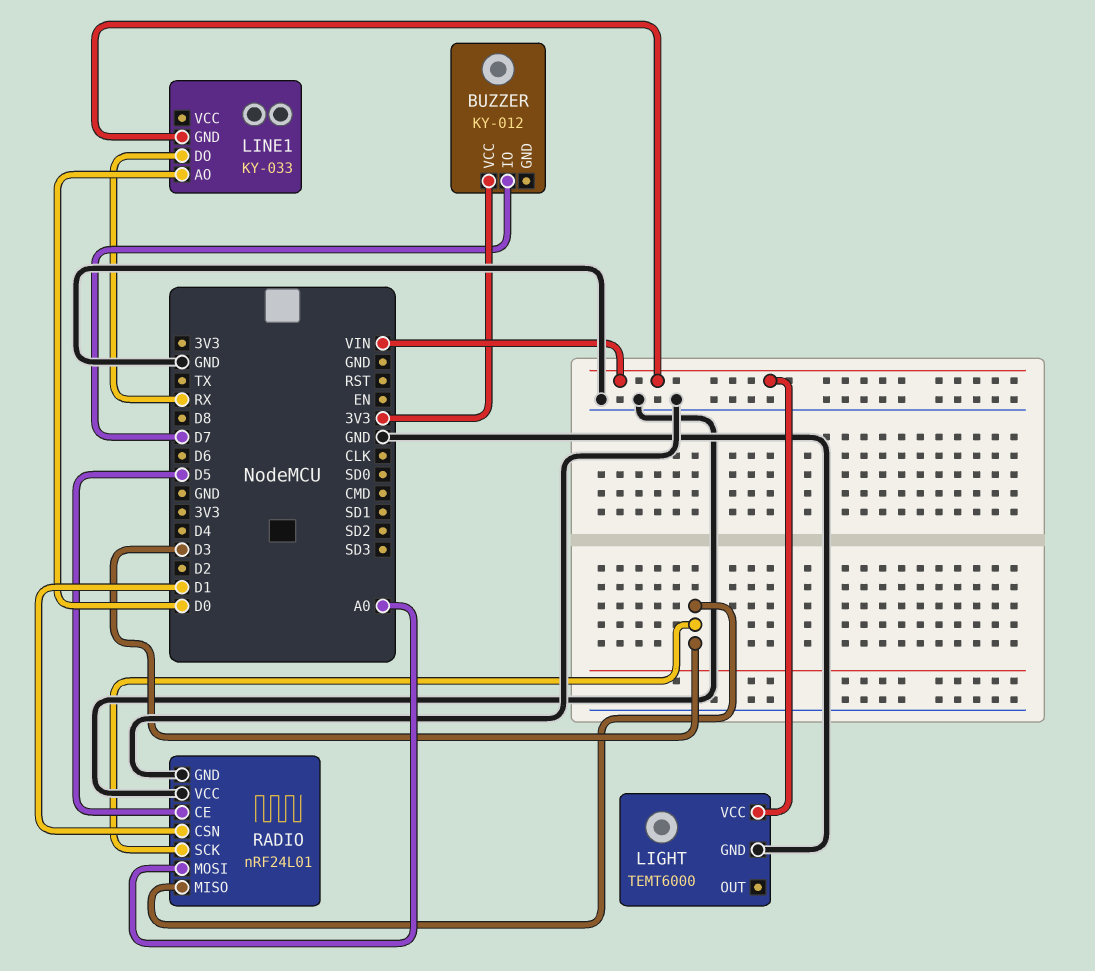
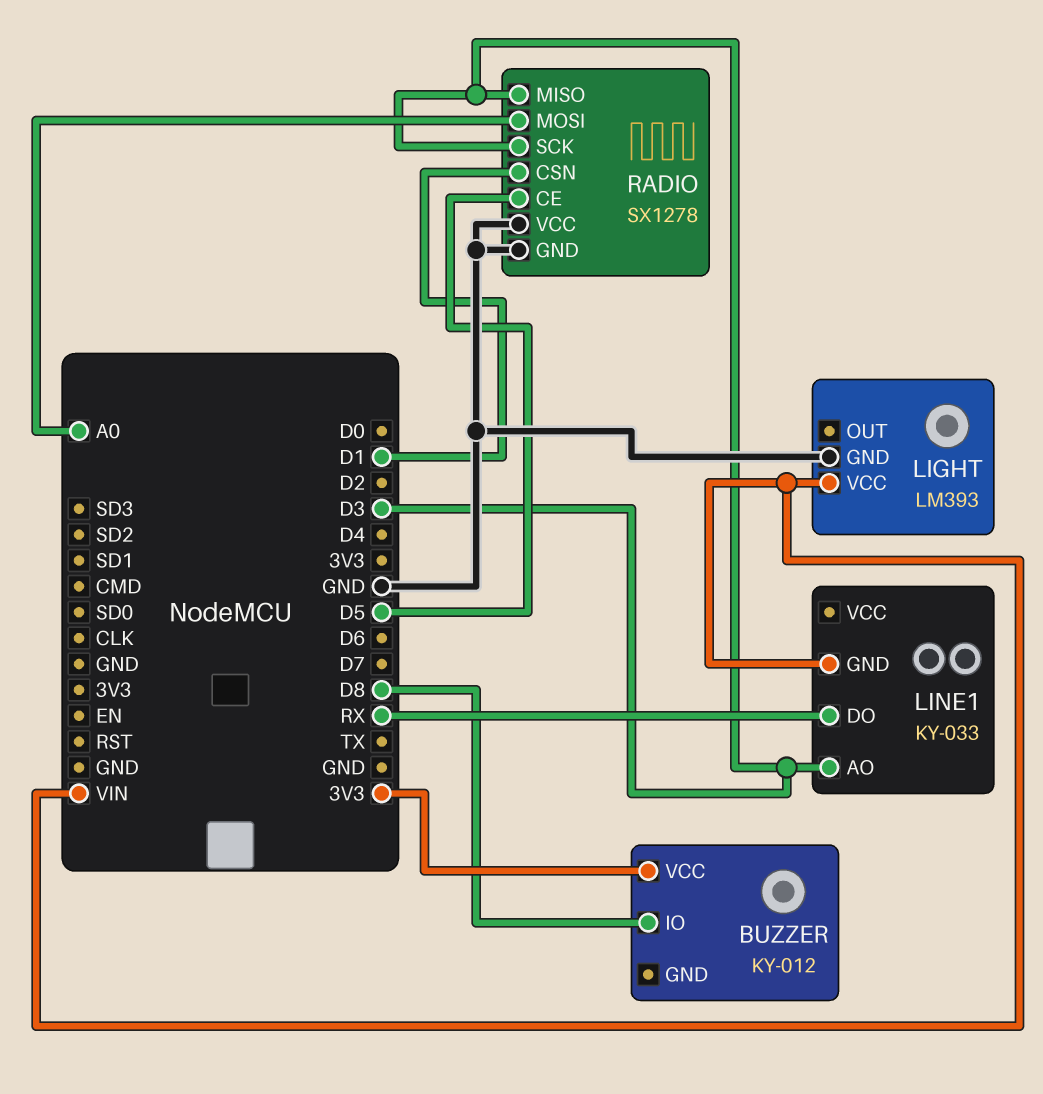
BUZZER pin IO: D7 -> D8
LIGHT: TEMT6000 -> LM393
LINE1 pin AO: D0 -> D3
RADIO: nRF24L01 -> SX1278

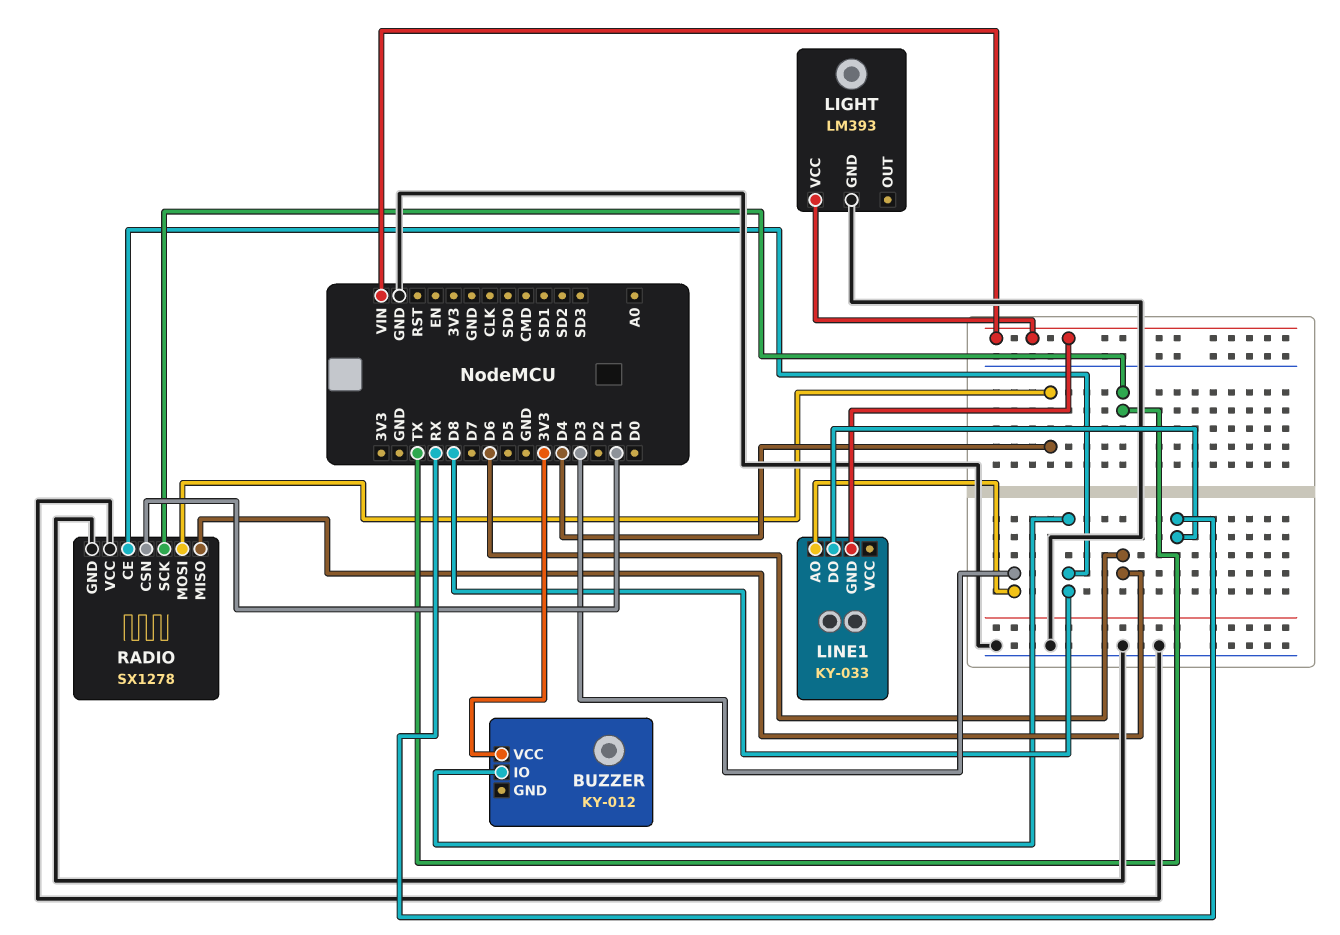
RADIO pin CE: D5 -> D8
RADIO pin MISO: D3 -> D6
RADIO pin MOSI: A0 -> D4
RADIO pin SCK: D3 -> TX

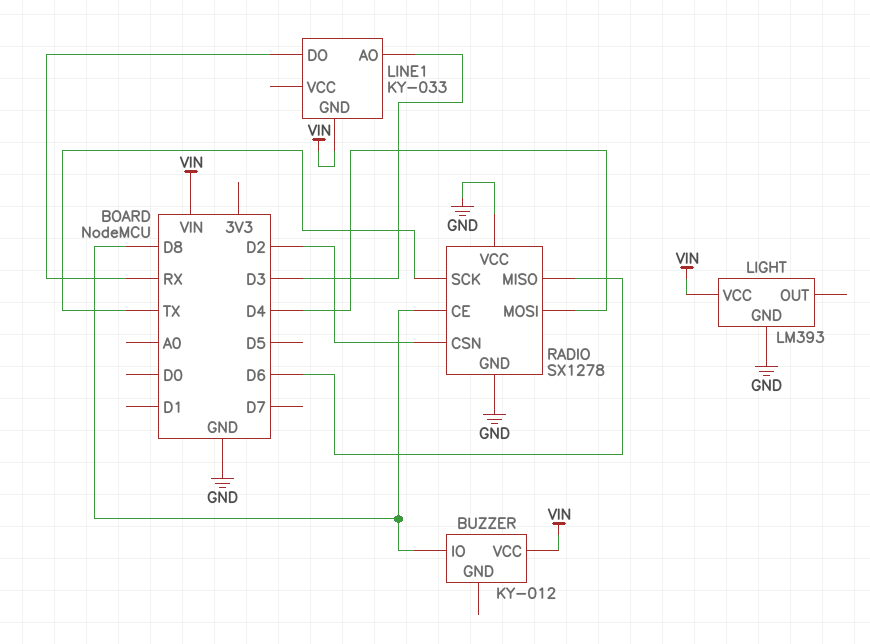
BUZZER pin VCC: 3V3 -> VIN
RADIO pin CSN: D1 -> D2

